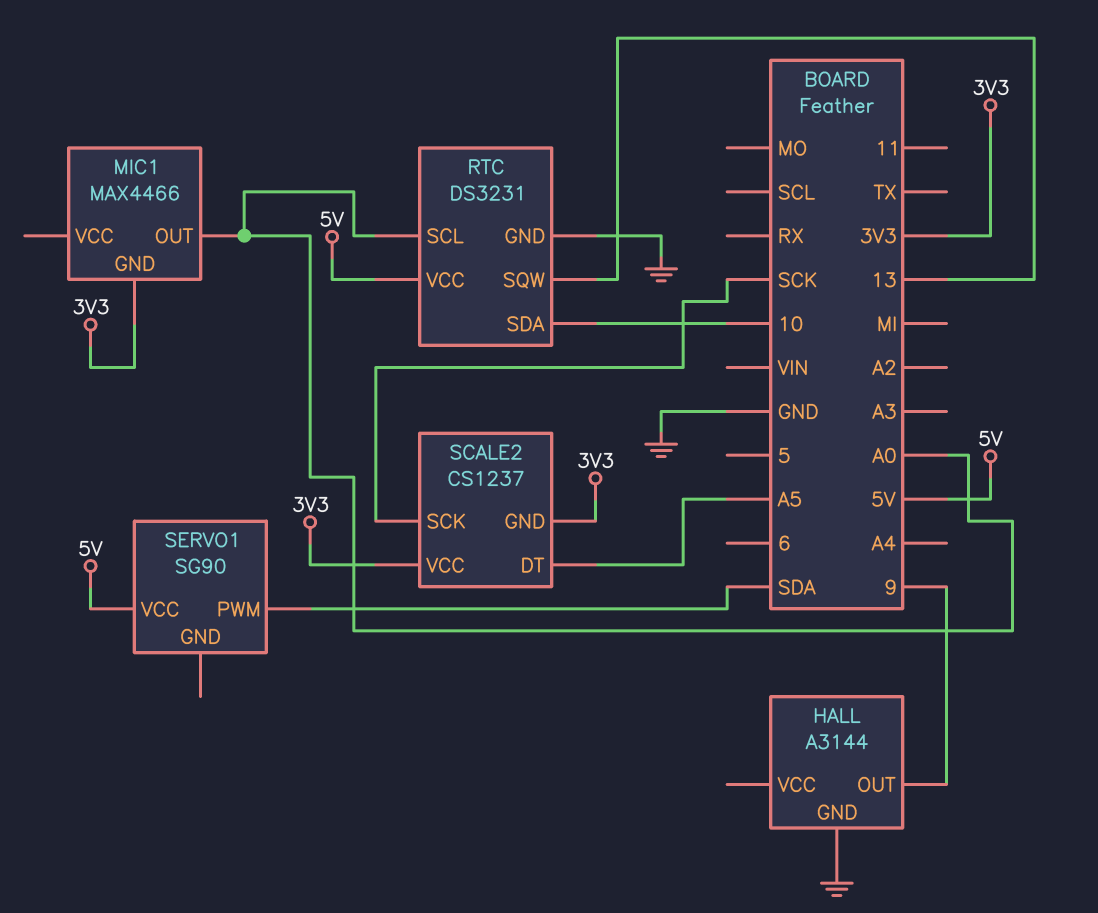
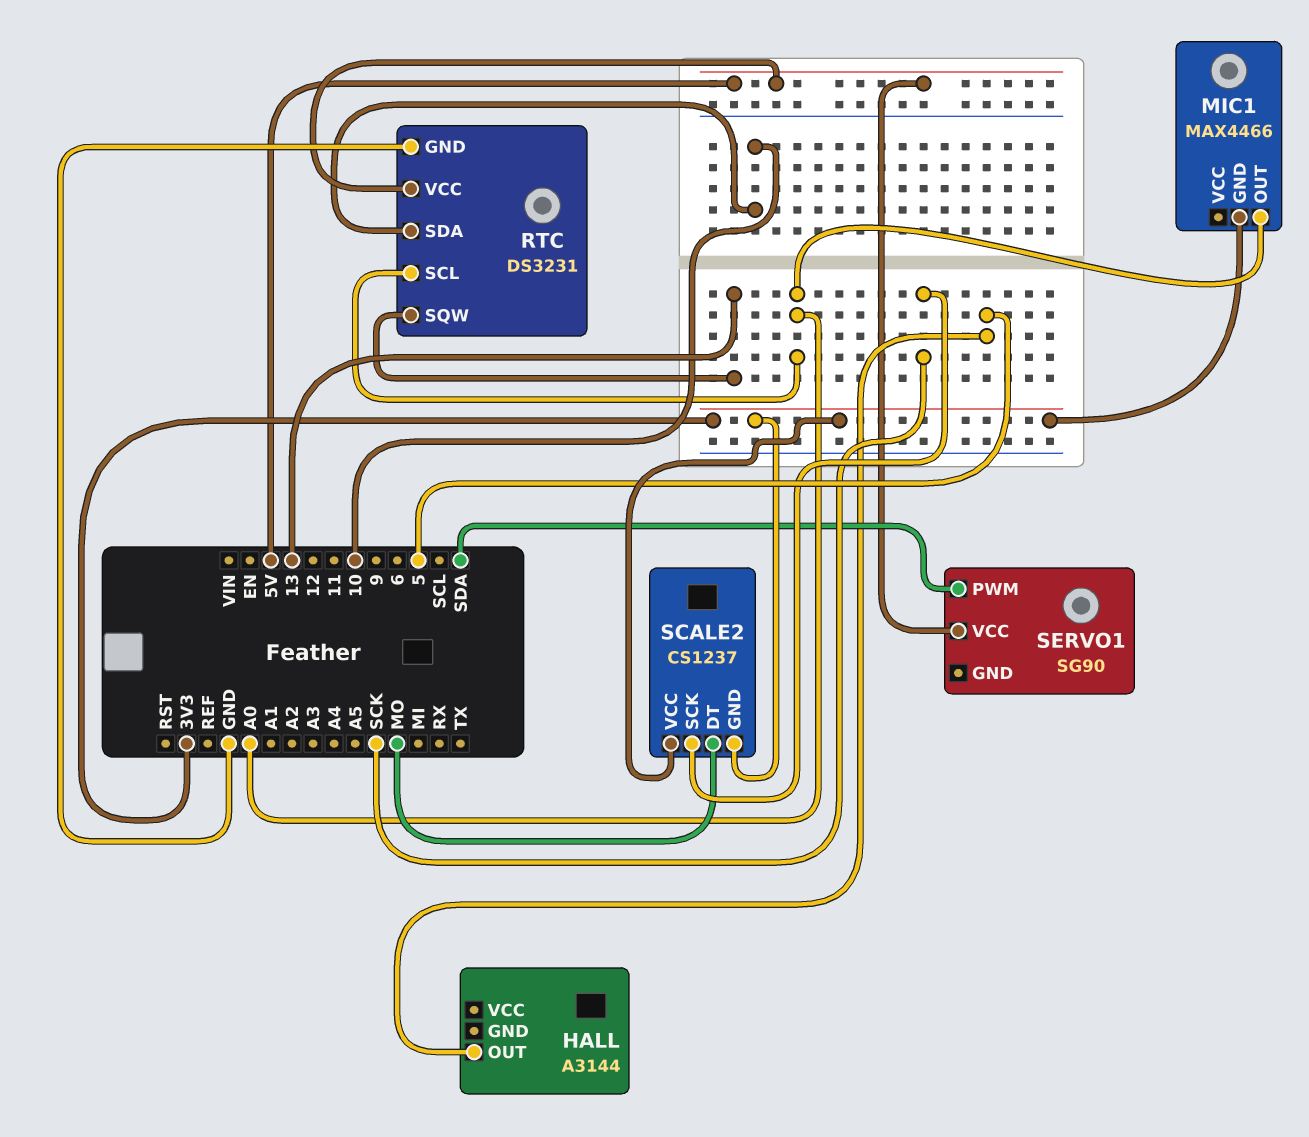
HALL pin GND: GND -> none
HALL pin OUT: 9 -> 5
SCALE2 pin DT: A5 -> MO

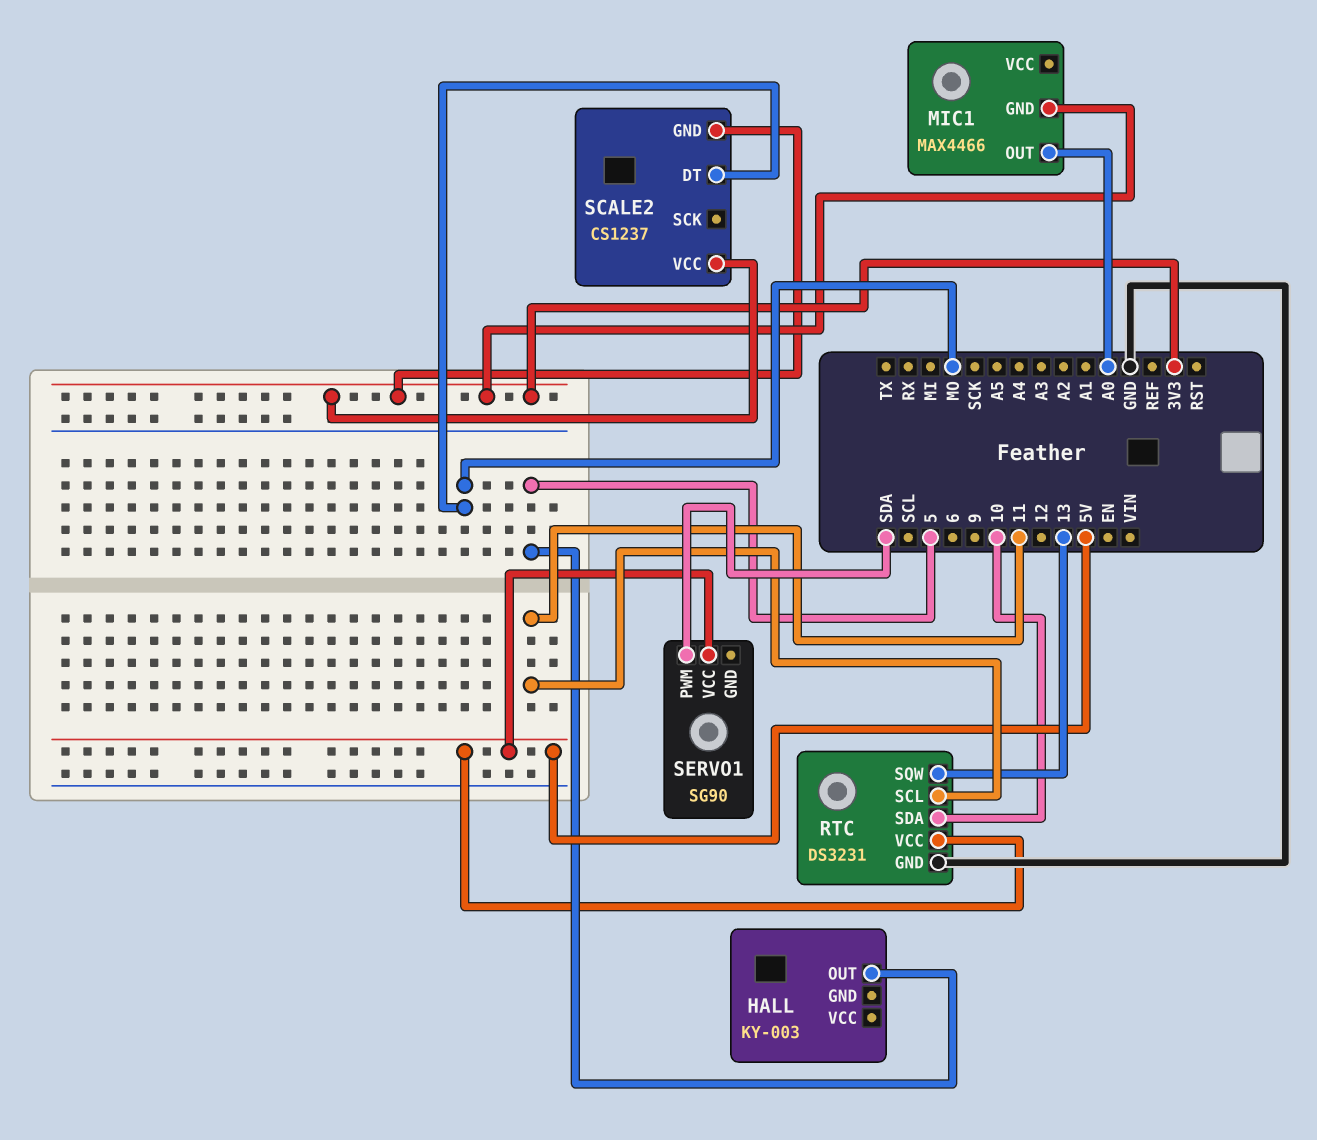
HALL: A3144 -> KY-003
RTC pin SCL: A0 -> 11
SCALE2 pin SCK: SCK -> none

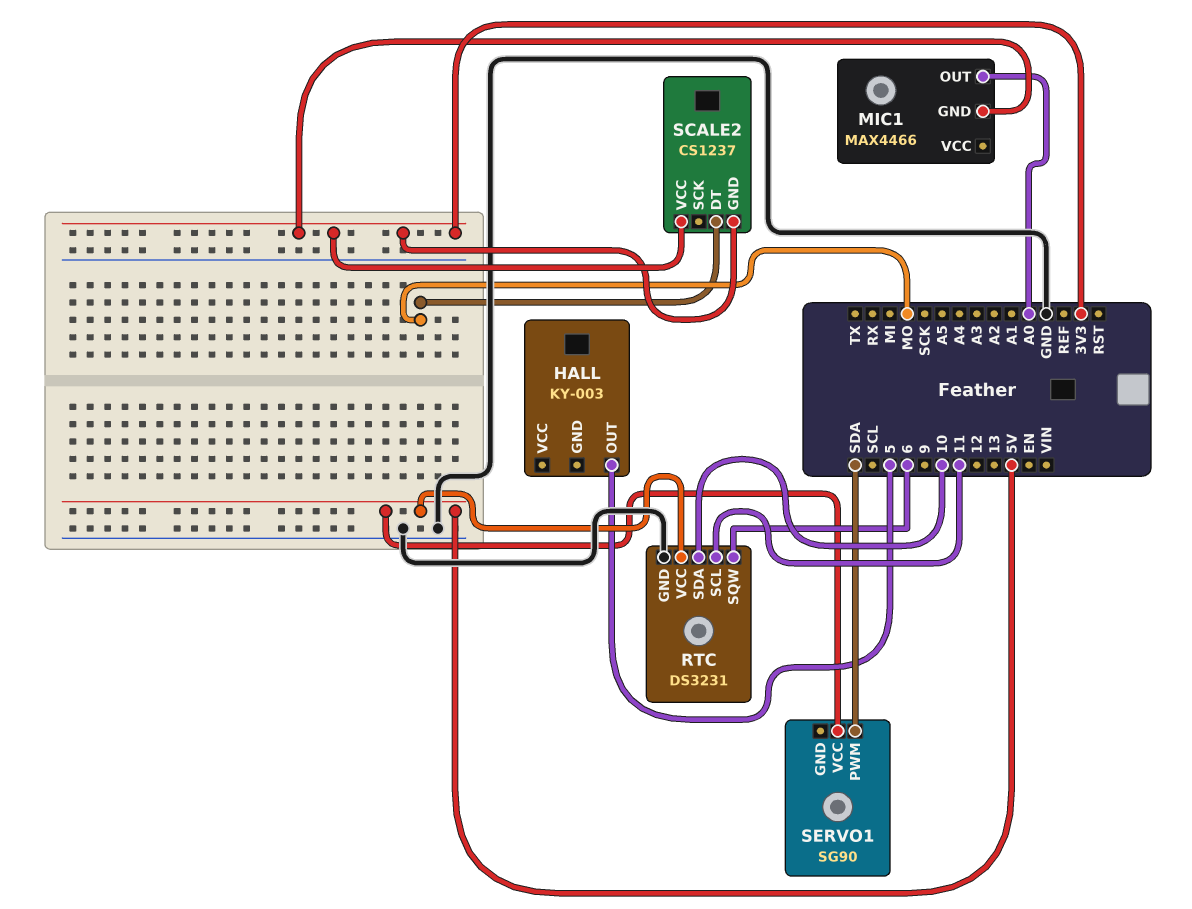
RTC pin SQW: 13 -> 6

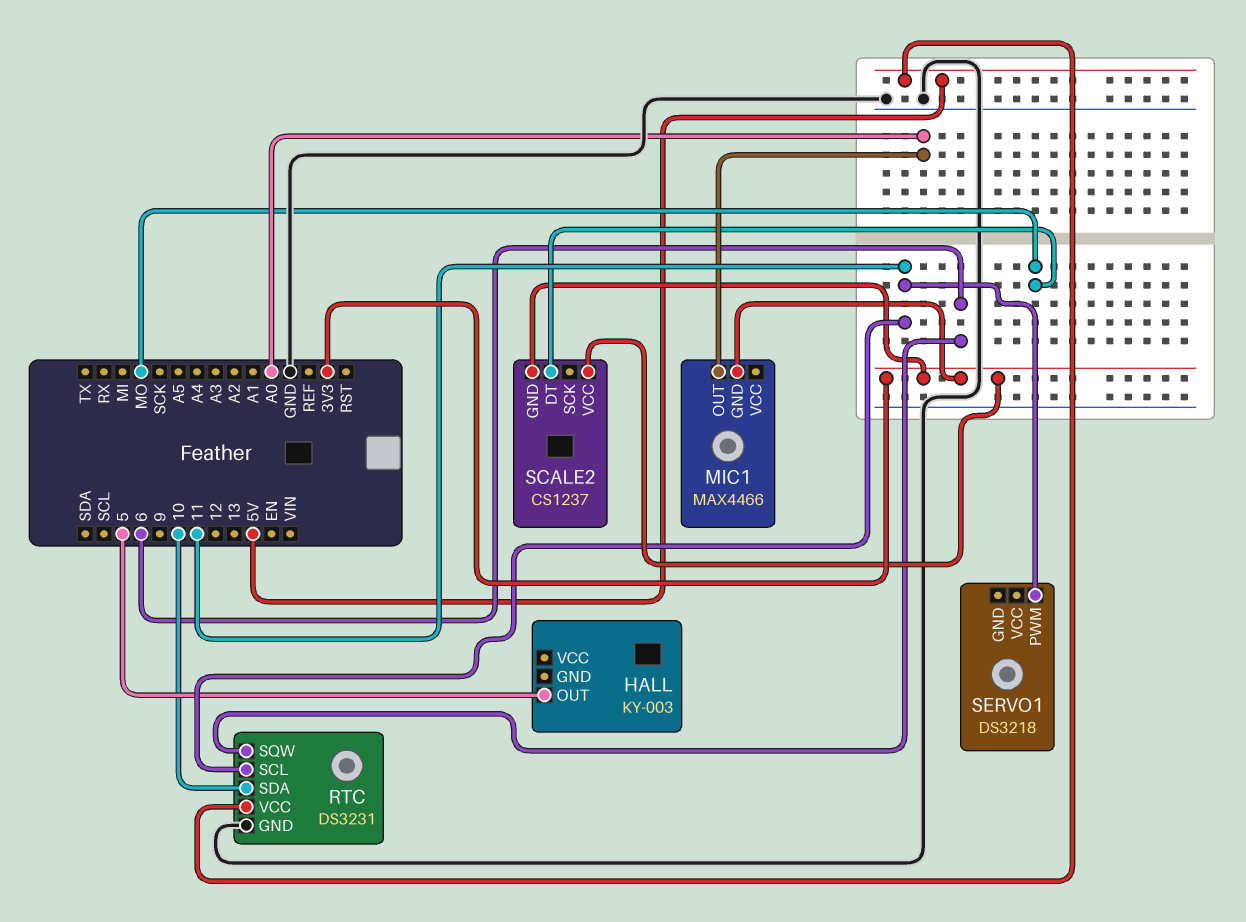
SERVO1: SG90 -> DS3218
SERVO1 pin PWM: SDA -> 11
SERVO1 pin VCC: 5V -> none

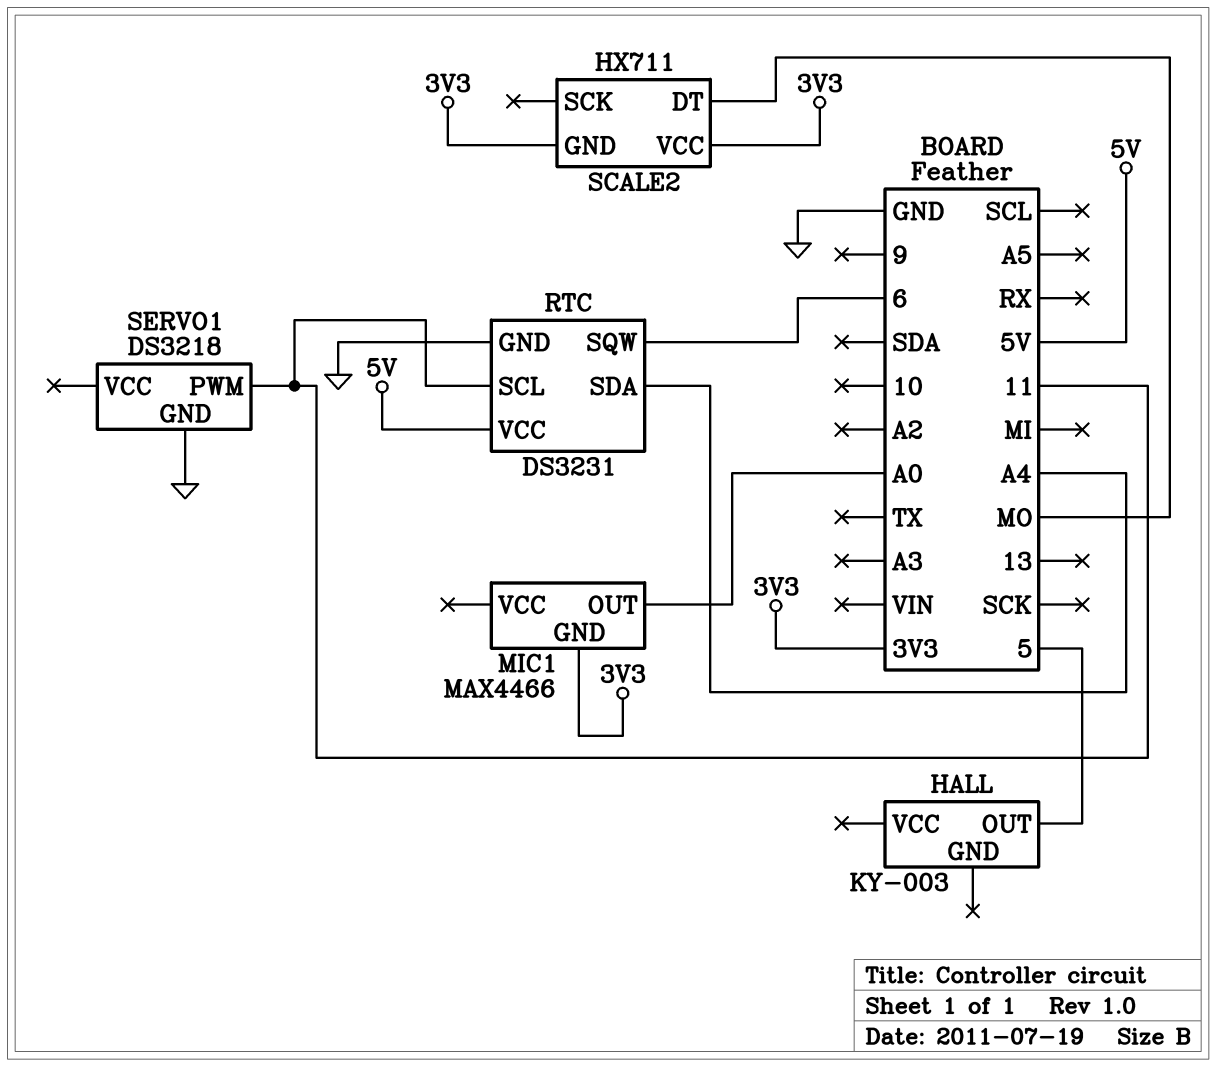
RTC pin SDA: 10 -> A4
SCALE2: CS1237 -> HX711
SERVO1 pin GND: none -> GND

